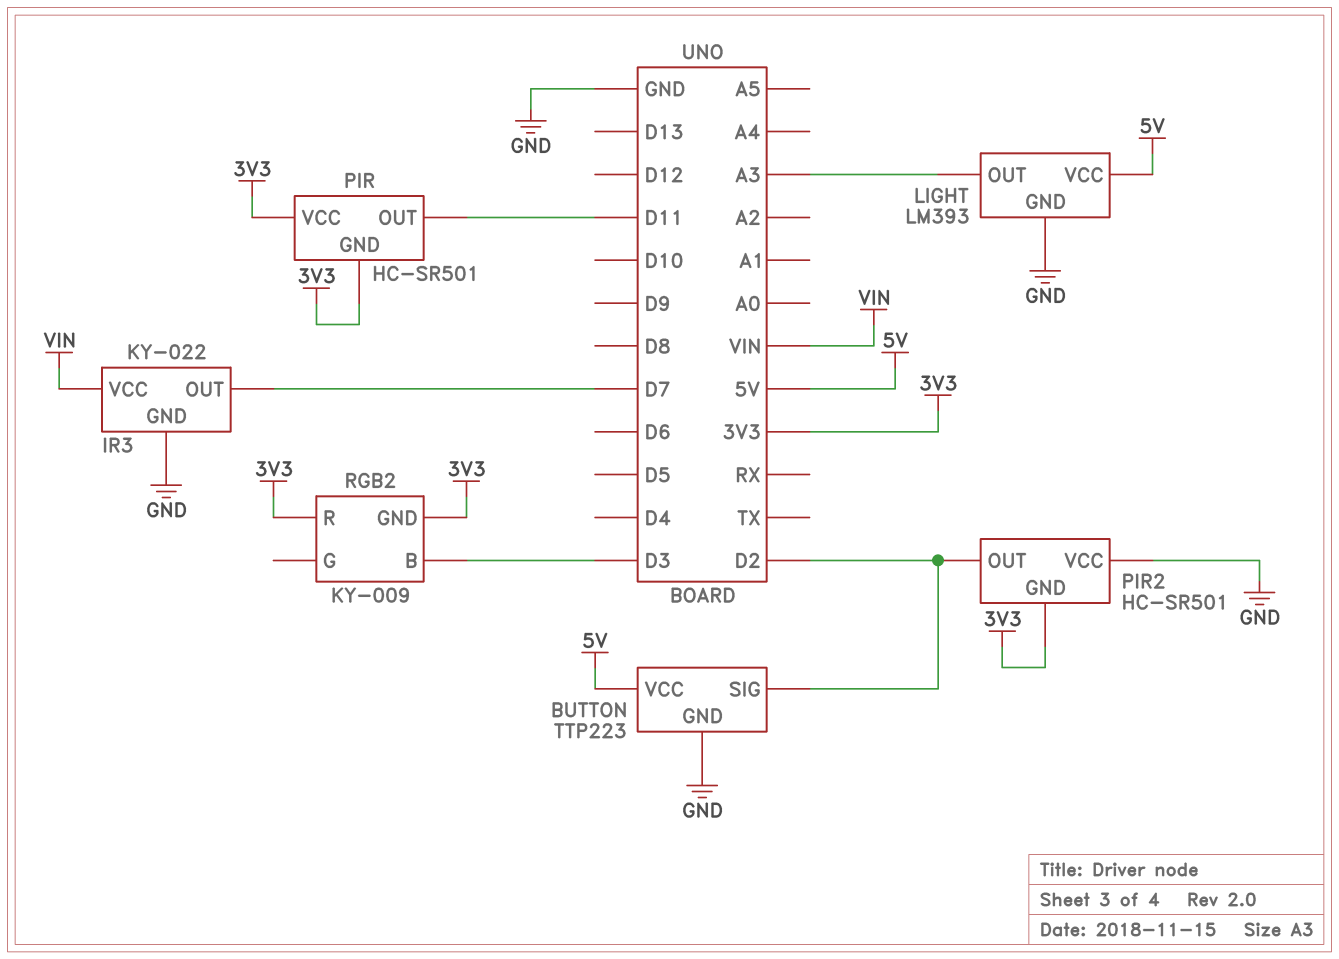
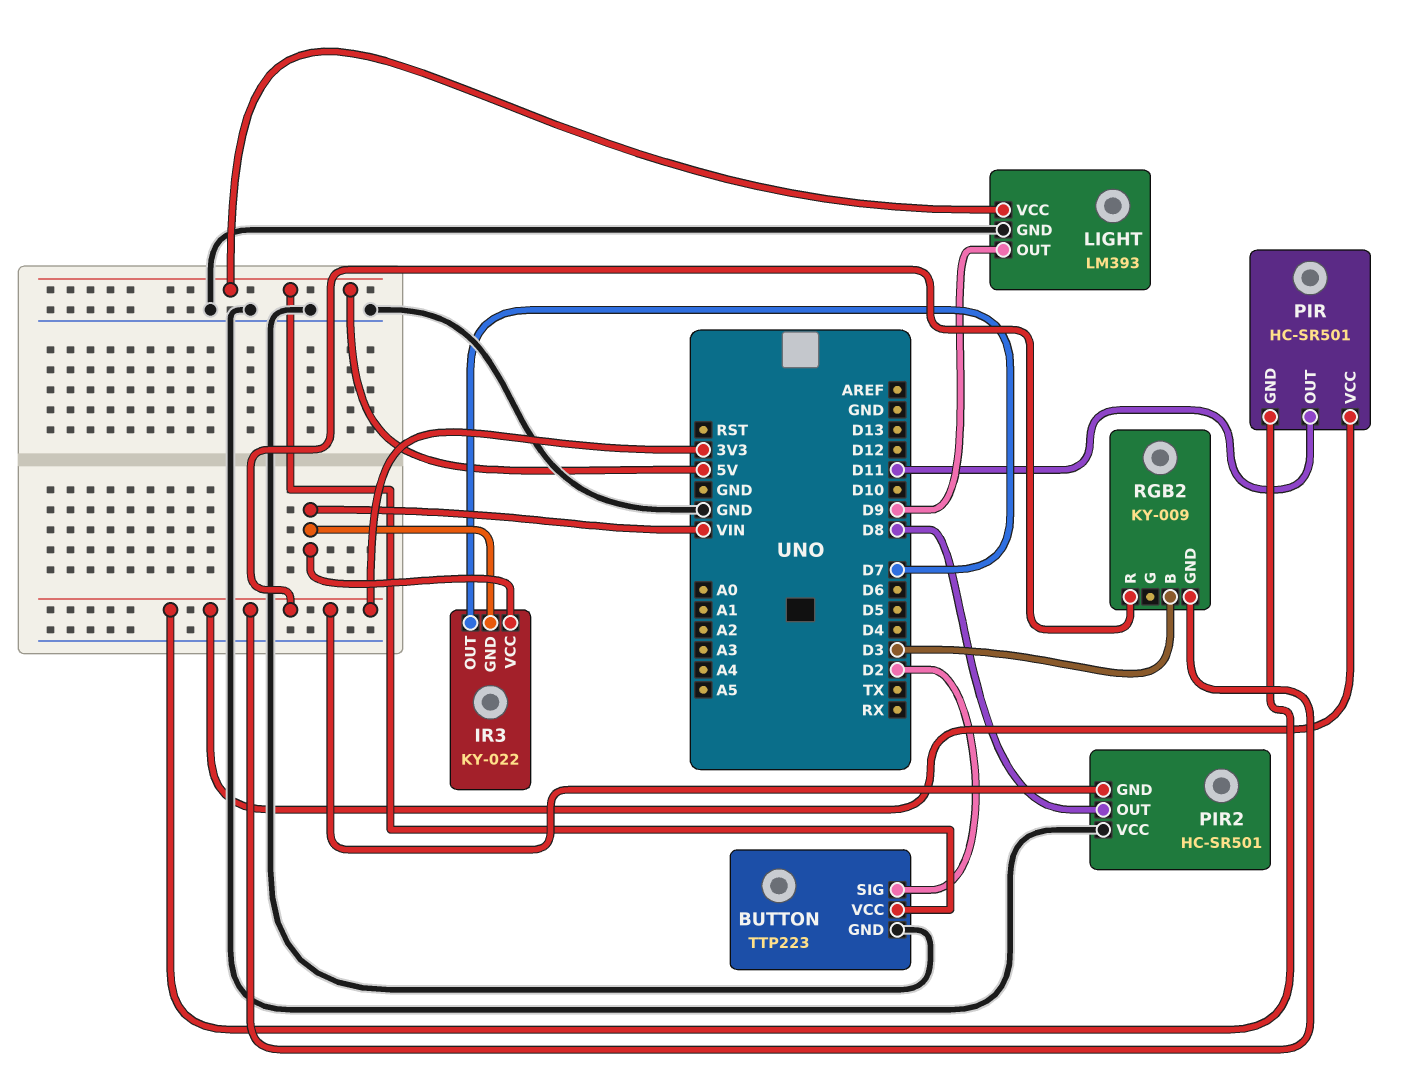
IR3 pin GND: GND -> VIN
LIGHT pin OUT: A3 -> D9
PIR2 pin OUT: D2 -> D8

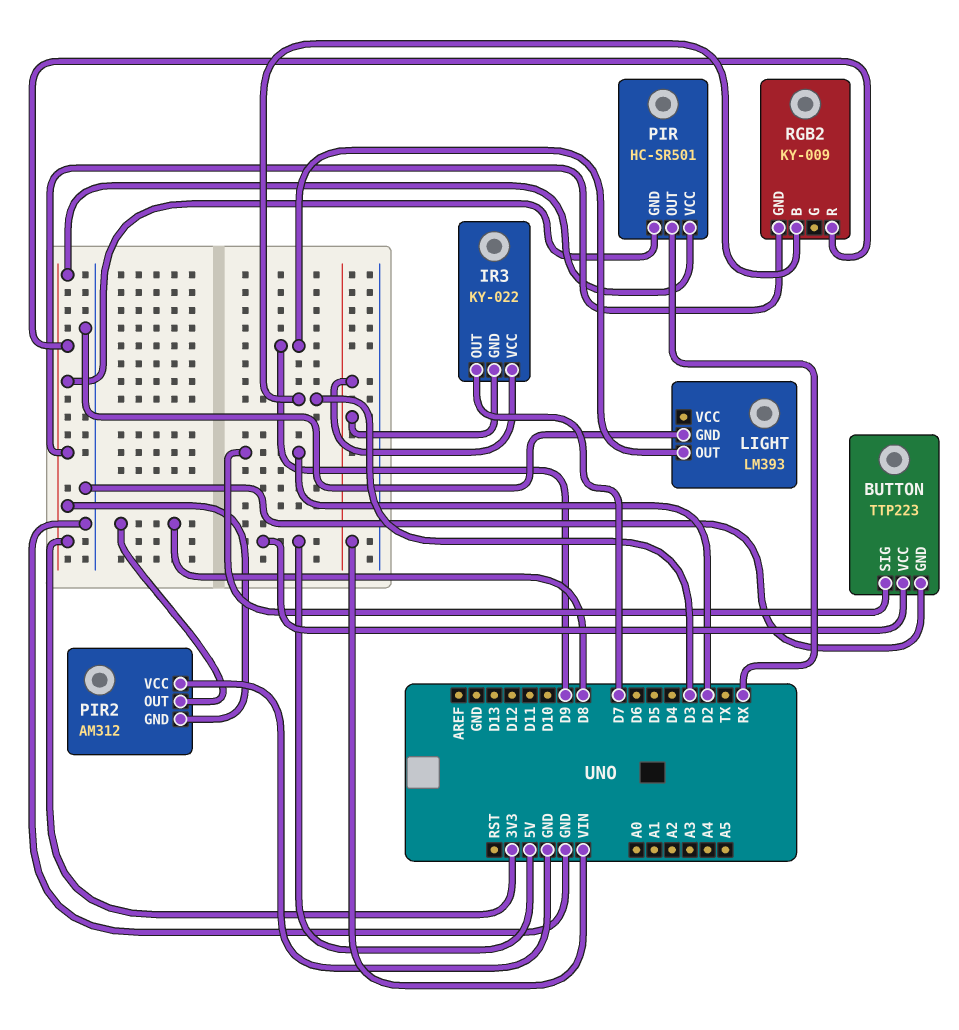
LIGHT pin VCC: 5V -> none
PIR pin OUT: D11 -> RX
PIR2: HC-SR501 -> AM312

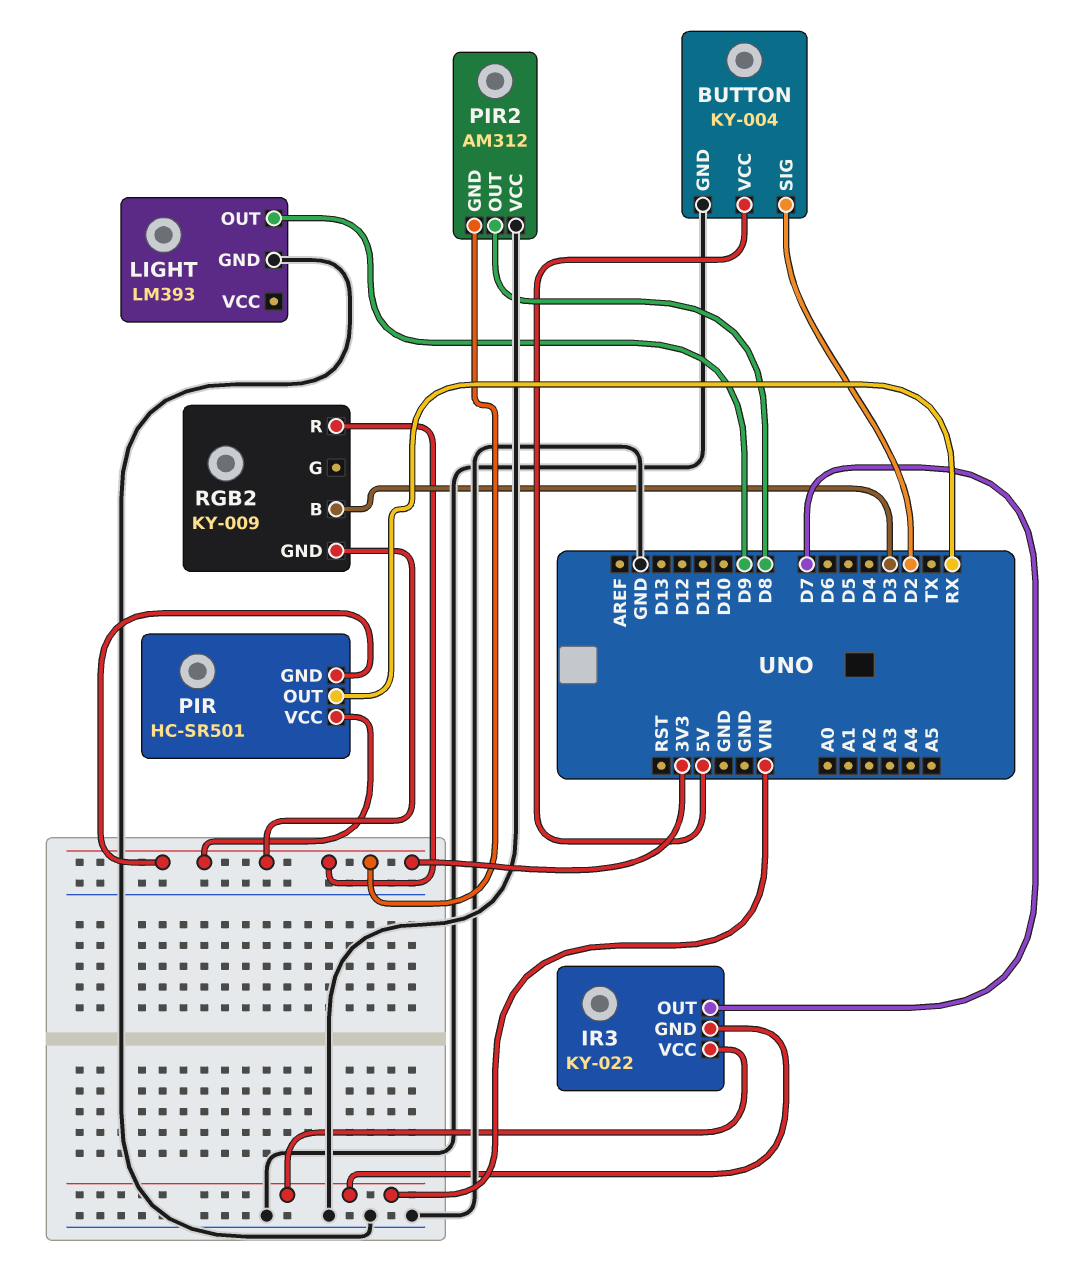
BUTTON: TTP223 -> KY-004

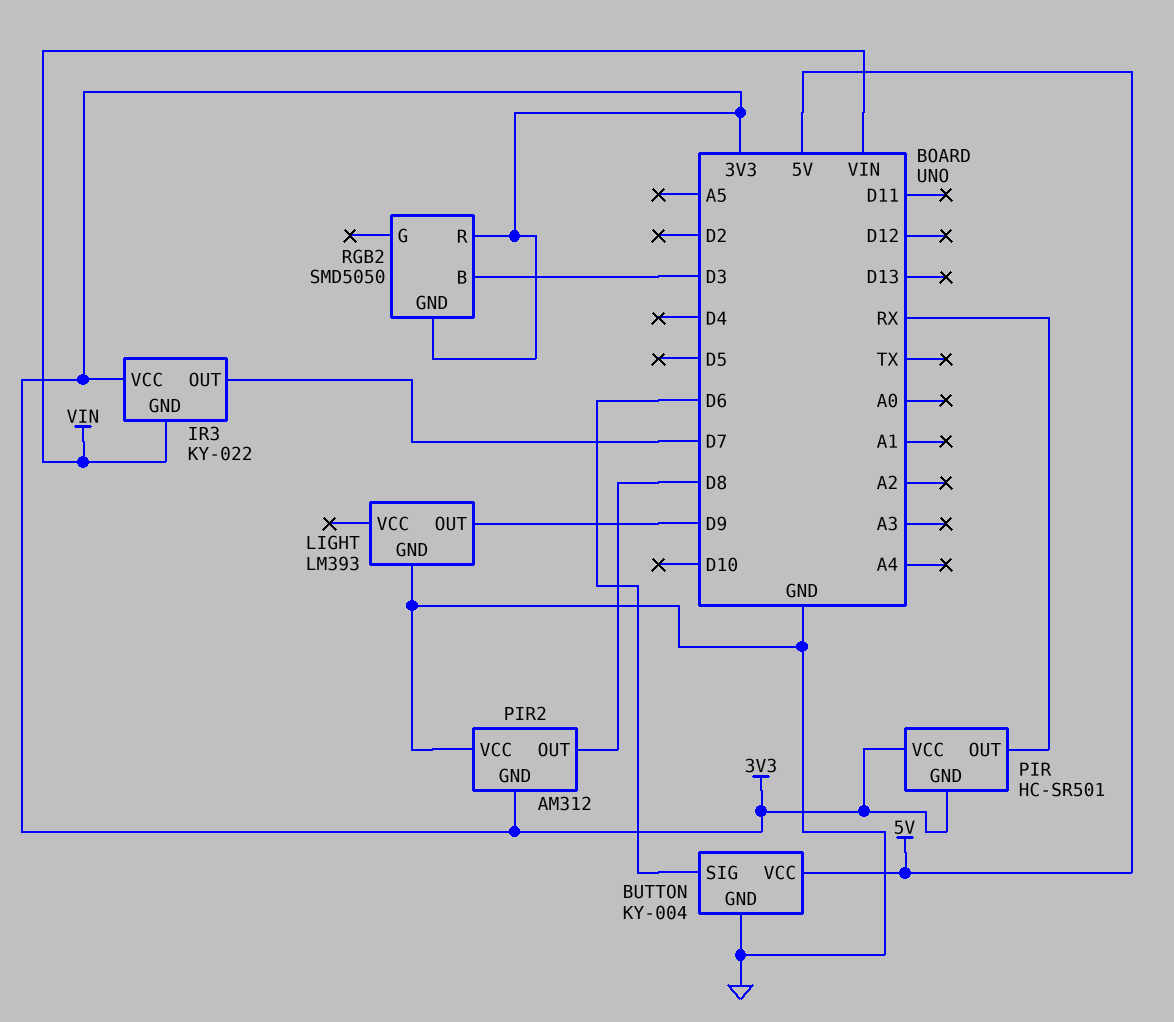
BUTTON pin SIG: D2 -> D6
IR3 pin VCC: VIN -> 3V3
RGB2: KY-009 -> SMD5050

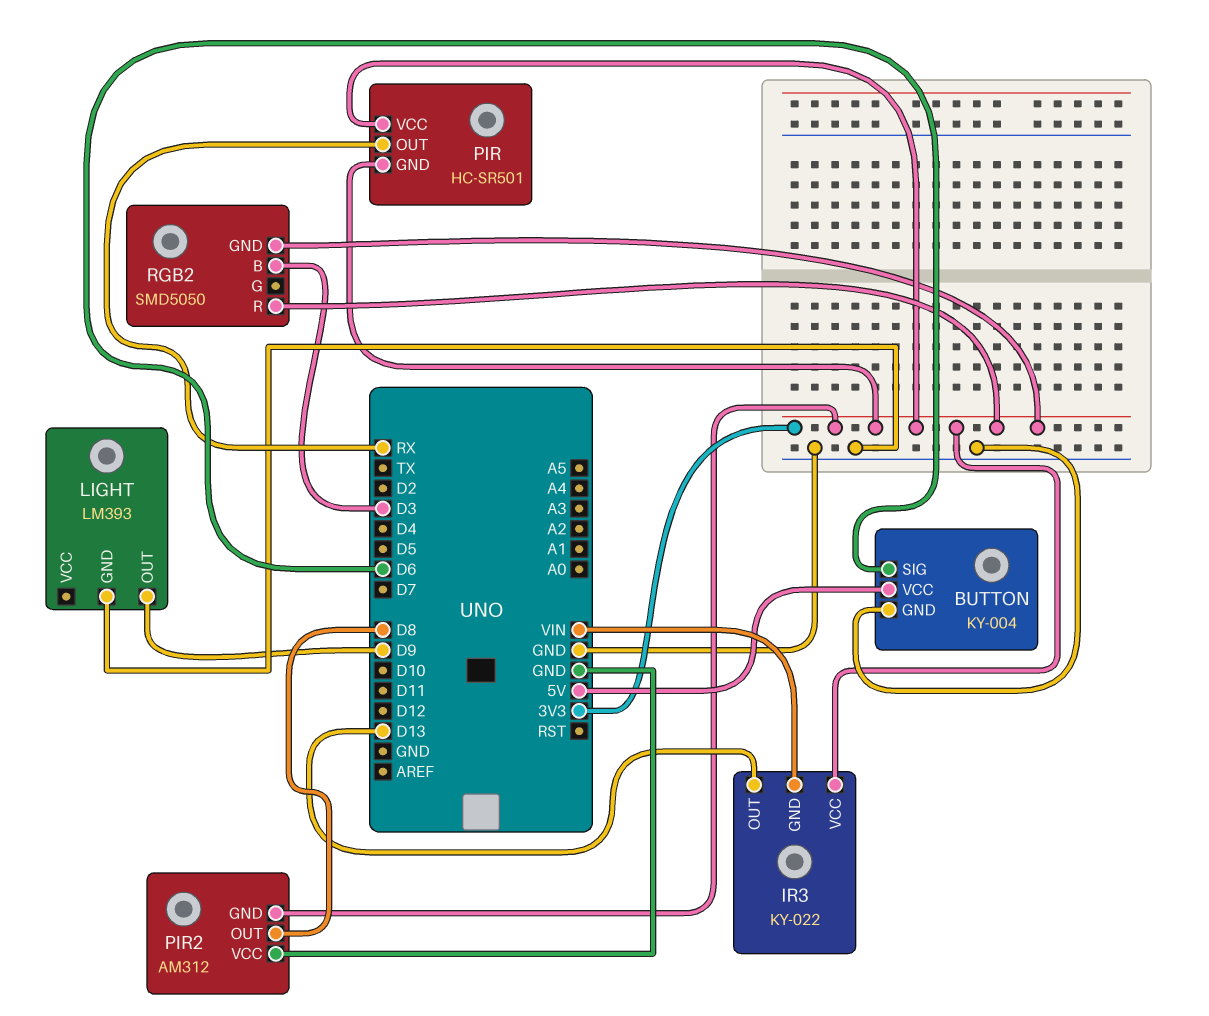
IR3 pin OUT: D7 -> D13

